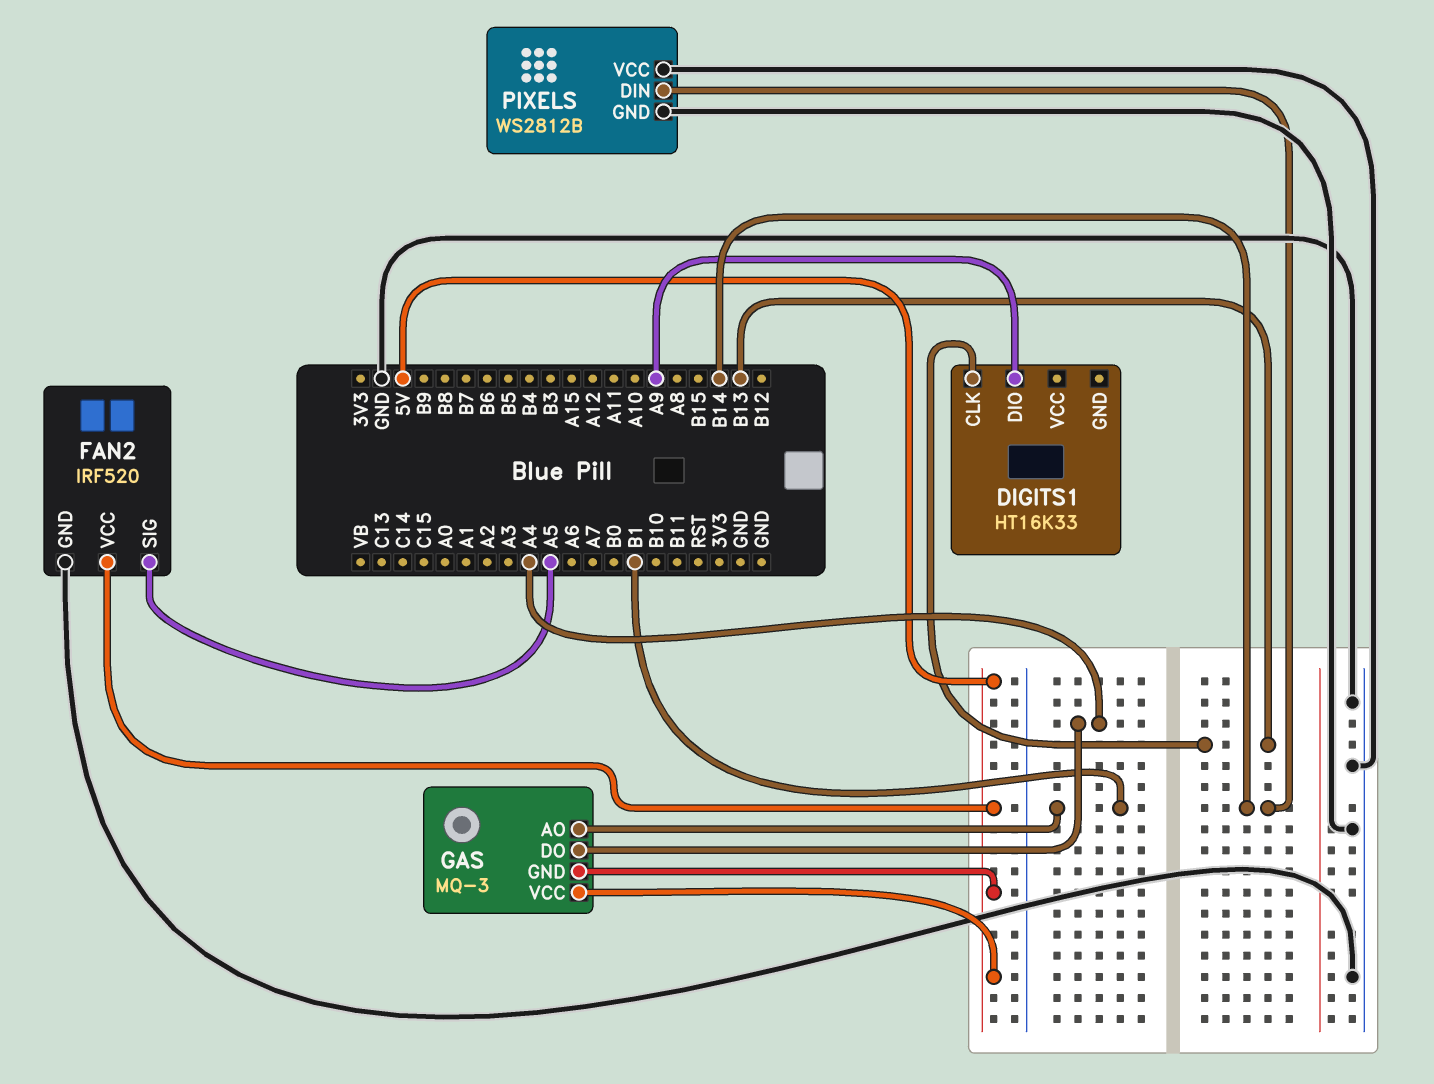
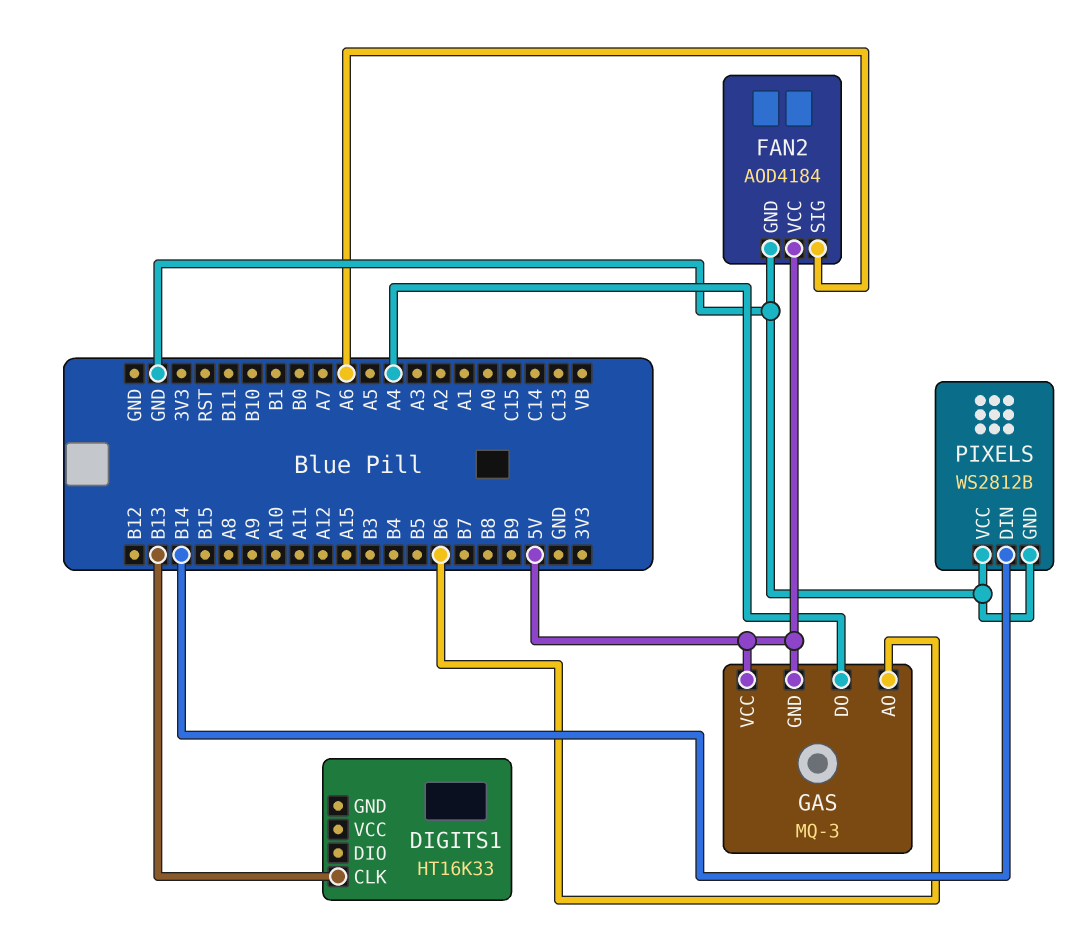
DIGITS1 pin DIO: A9 -> none
FAN2: IRF520 -> AOD4184
FAN2 pin SIG: A5 -> A6
GAS pin AO: B1 -> B6

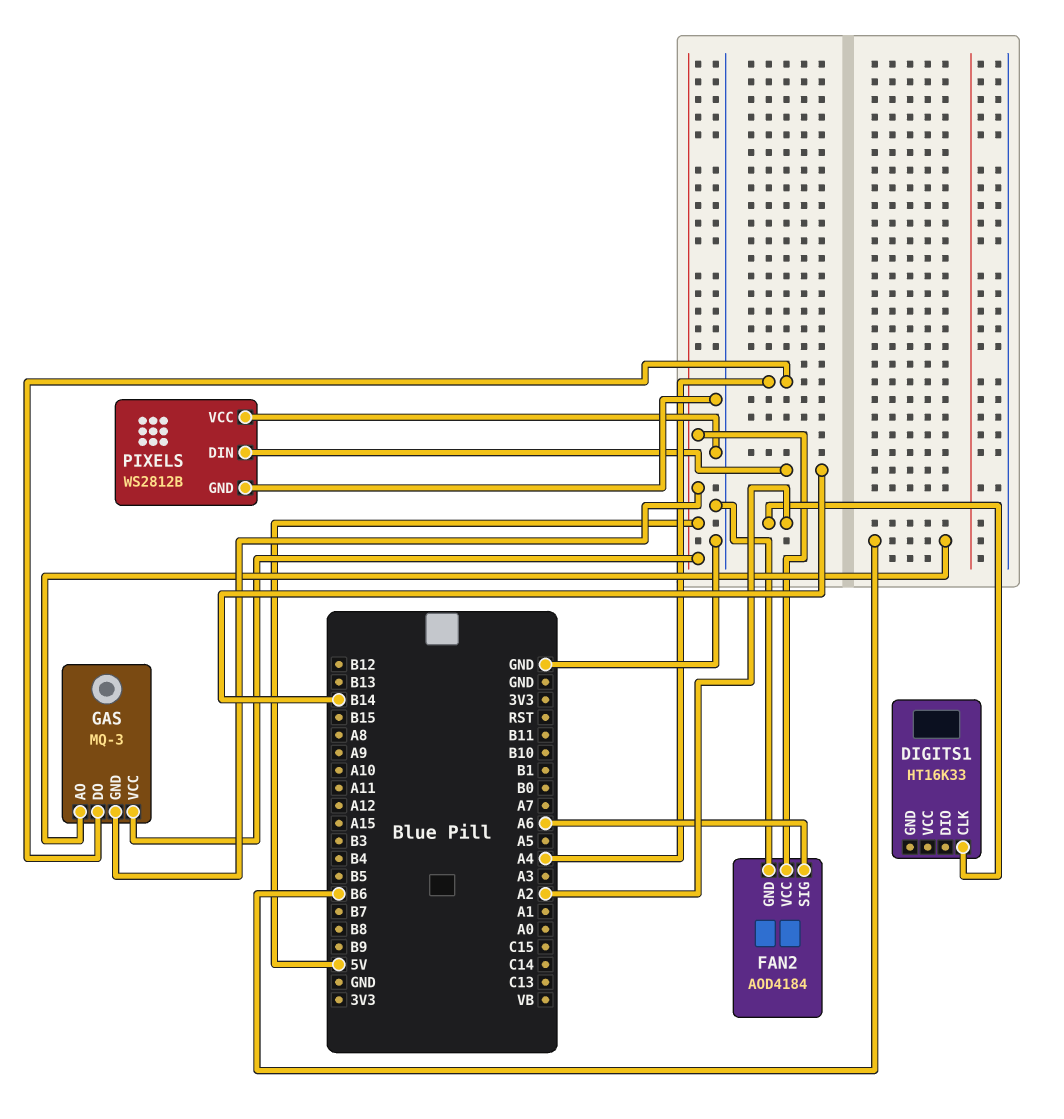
DIGITS1 pin CLK: B13 -> A2

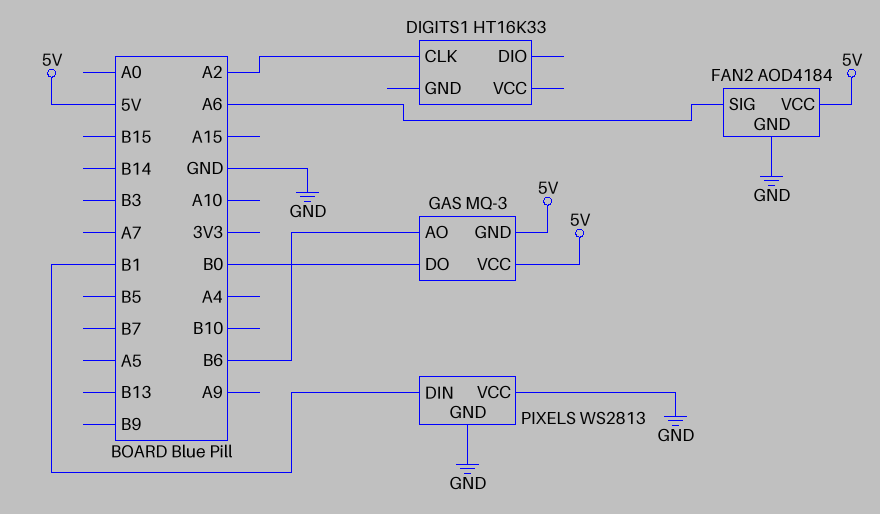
GAS pin DO: A4 -> B0
PIXELS: WS2812B -> WS2813
PIXELS pin DIN: B14 -> B1

